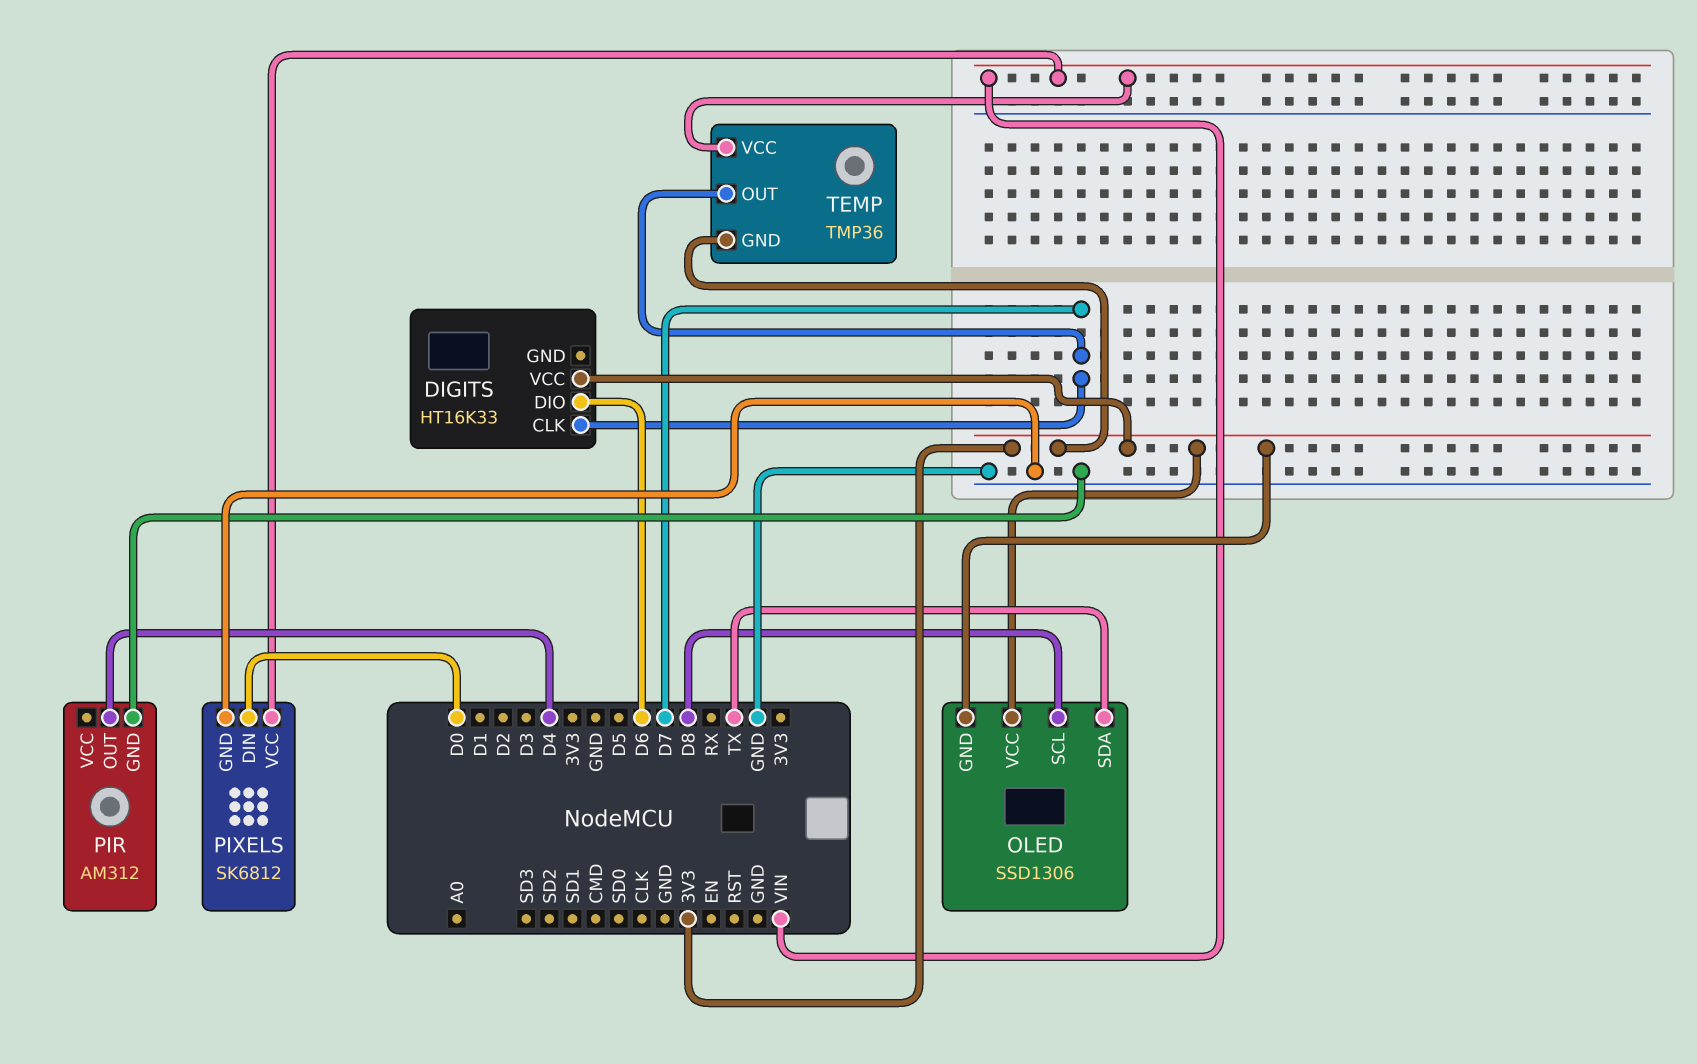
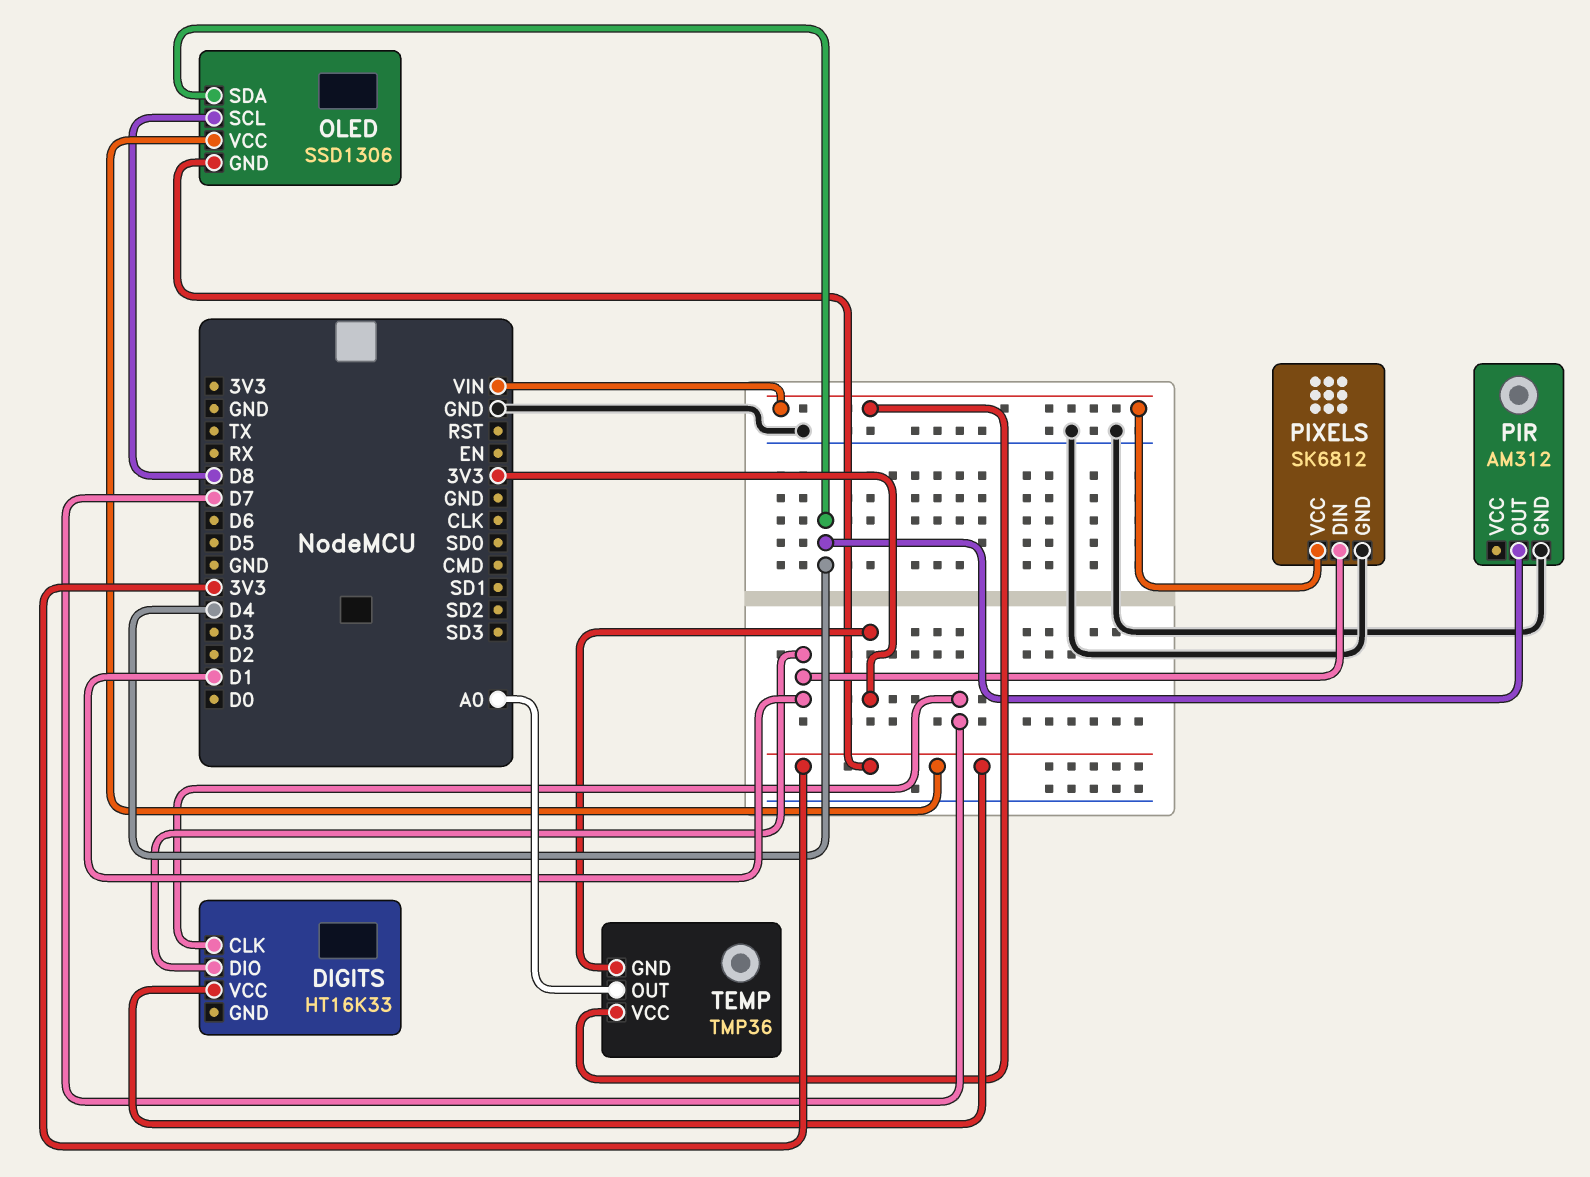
DIGITS pin DIO: D6 -> D1
OLED pin SDA: TX -> D4
PIXELS pin DIN: D0 -> D1
TEMP pin OUT: D7 -> A0

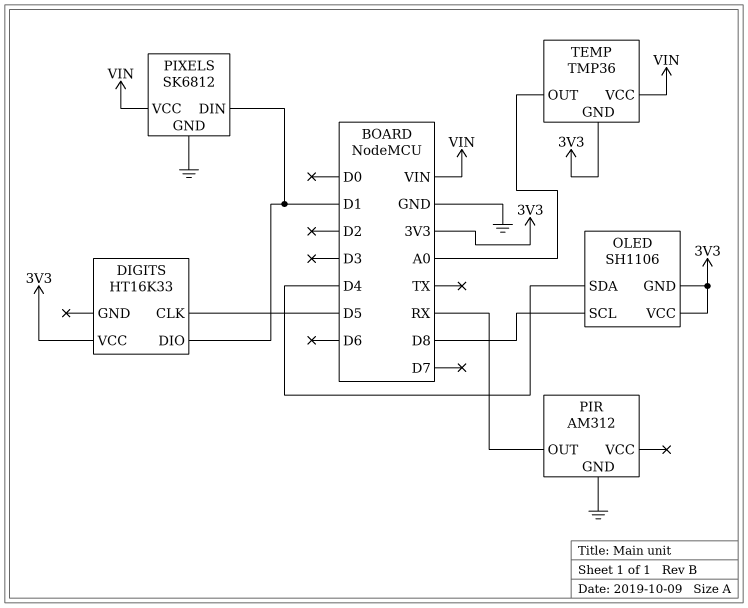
DIGITS pin CLK: D7 -> D5
OLED: SSD1306 -> SH1106
PIR pin OUT: D4 -> RX

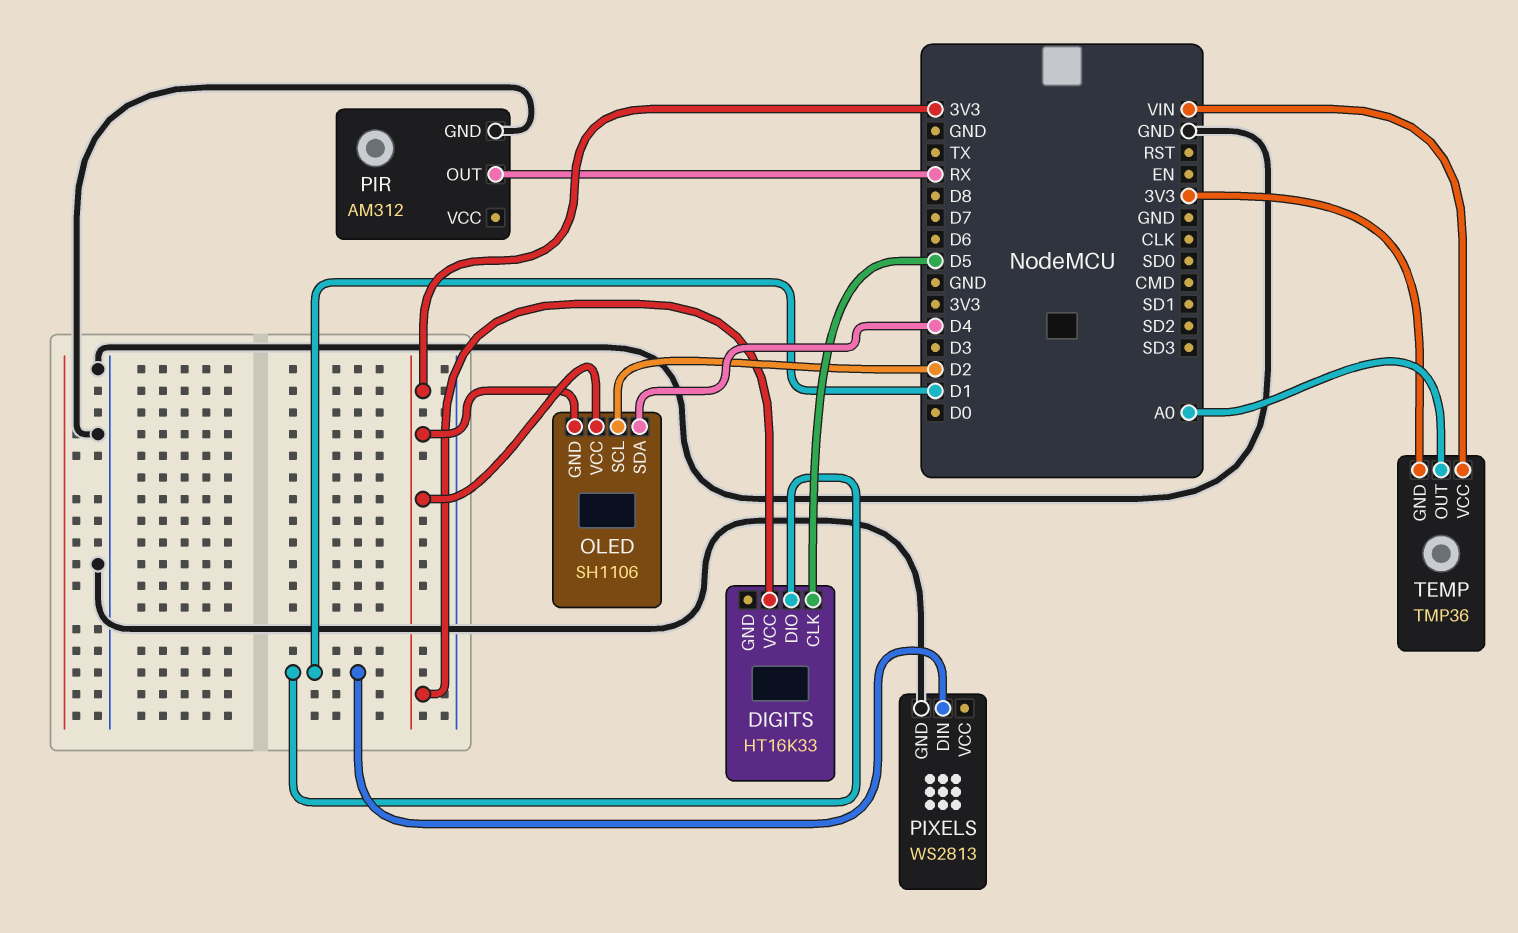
OLED pin SCL: D8 -> D2
PIXELS: SK6812 -> WS2813
PIXELS pin VCC: VIN -> none

